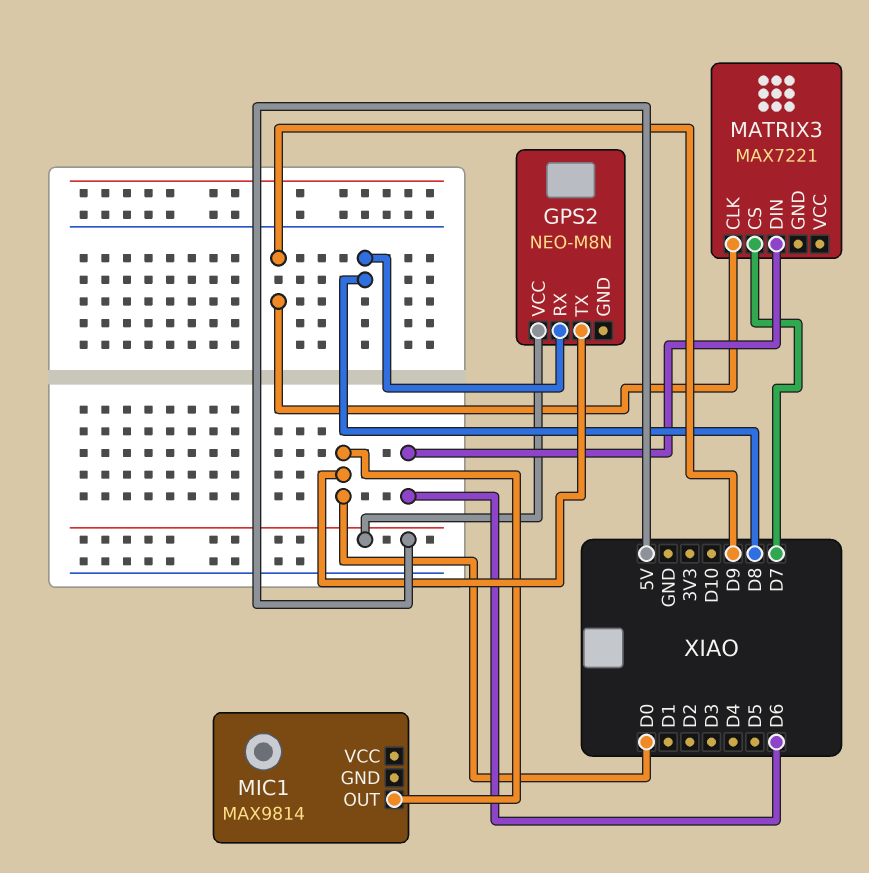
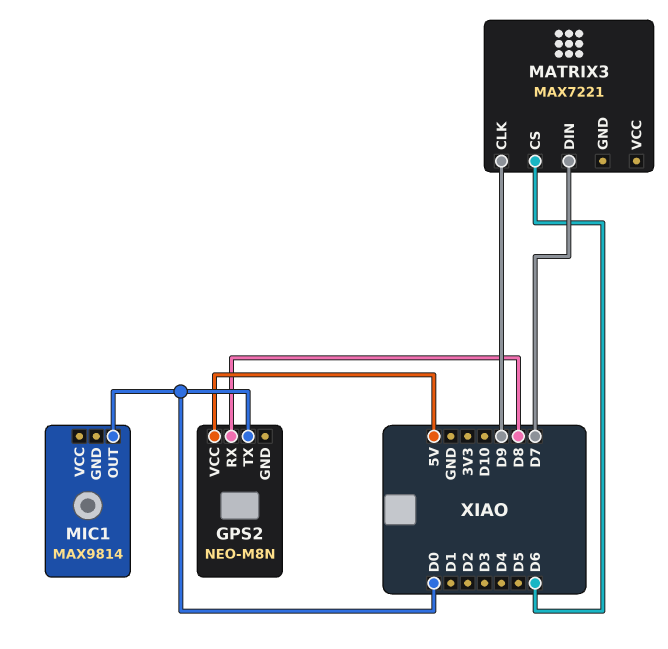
MATRIX3 pin CS: D7 -> D6
MATRIX3 pin DIN: D6 -> D7

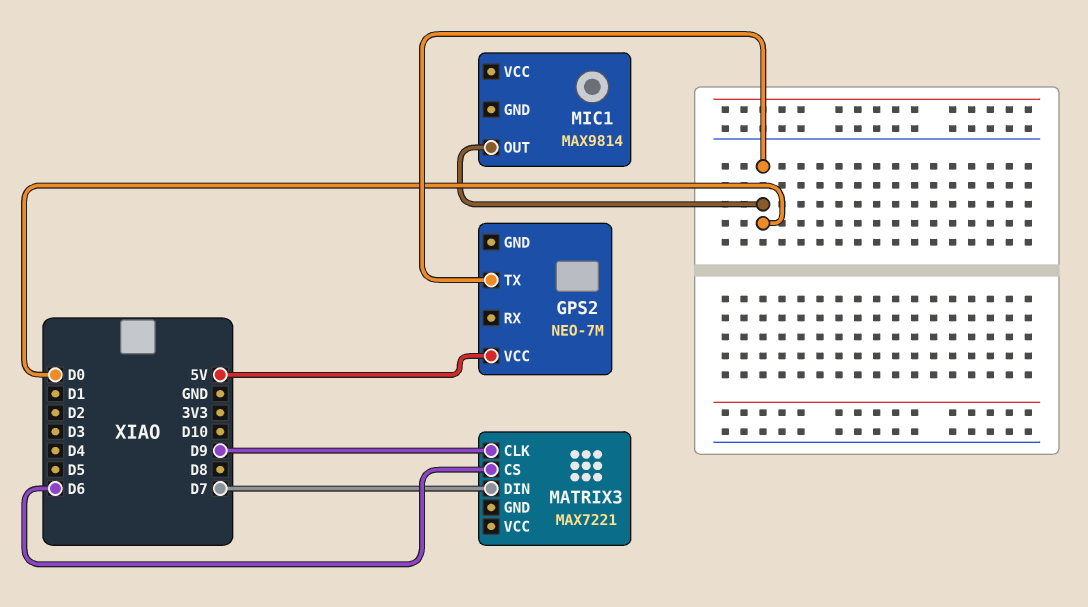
GPS2: NEO-M8N -> NEO-7M
GPS2 pin RX: D8 -> none

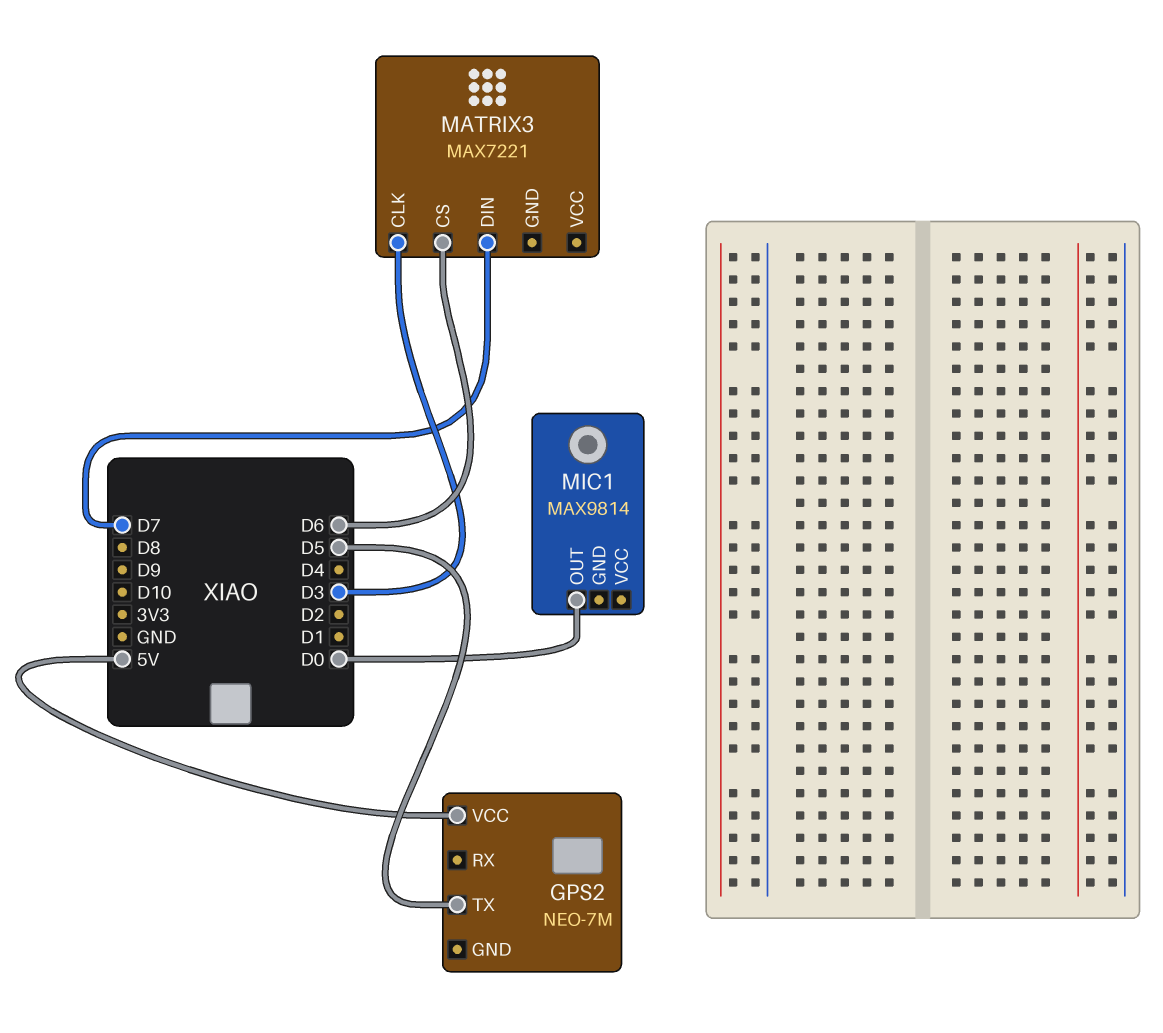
GPS2 pin TX: D0 -> D5
MATRIX3 pin CLK: D9 -> D3

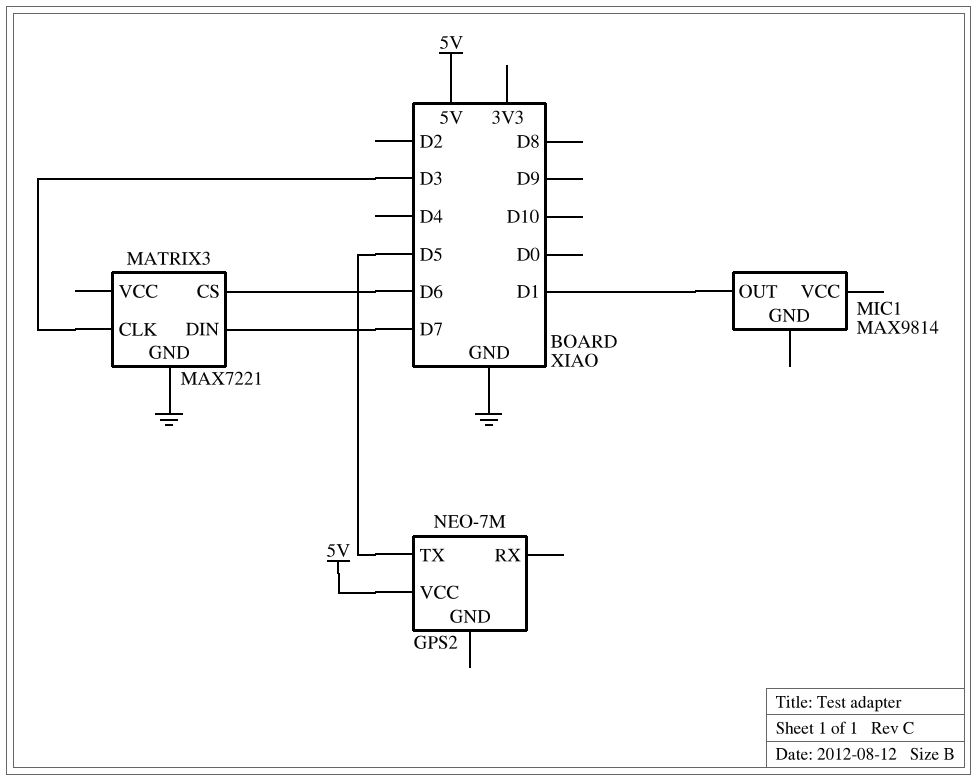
MATRIX3 pin GND: none -> GND
MIC1 pin OUT: D0 -> D1

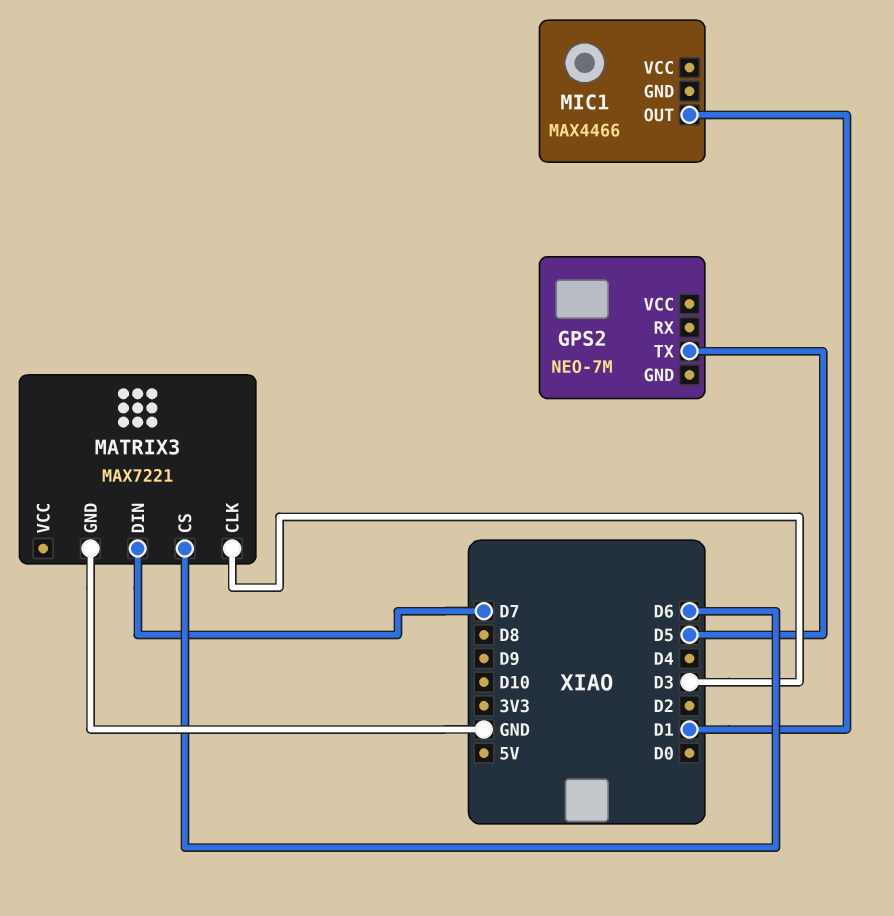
GPS2 pin VCC: 5V -> none
MIC1: MAX9814 -> MAX4466

